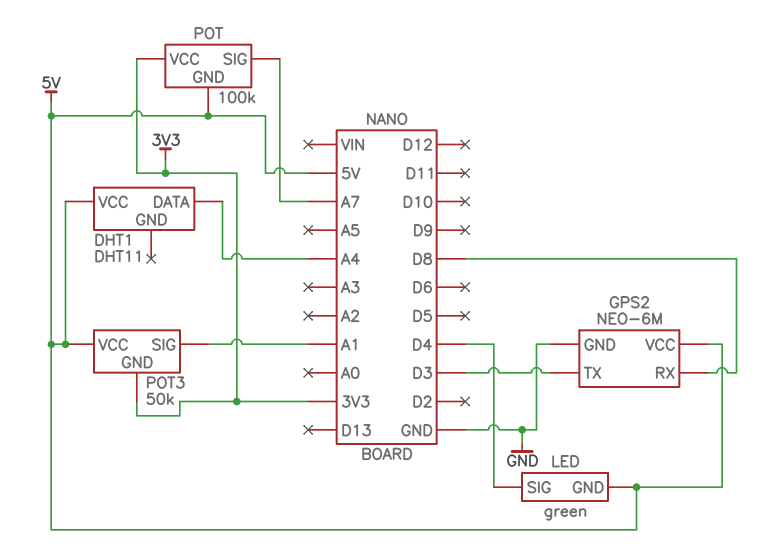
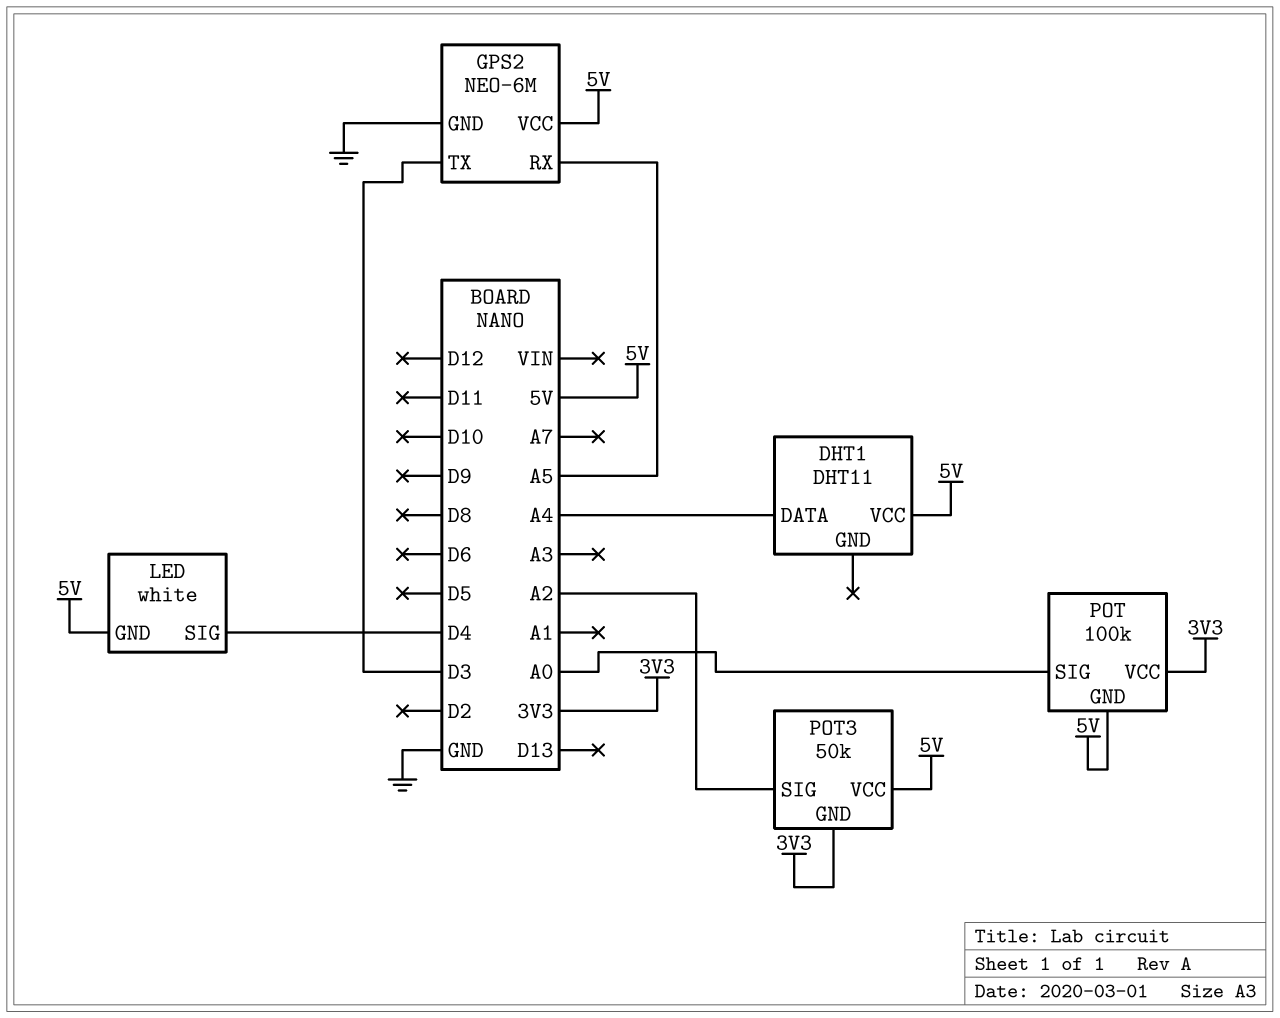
GPS2 pin RX: D8 -> A5
LED: green -> white
POT pin SIG: A7 -> A0
POT3 pin SIG: A1 -> A2

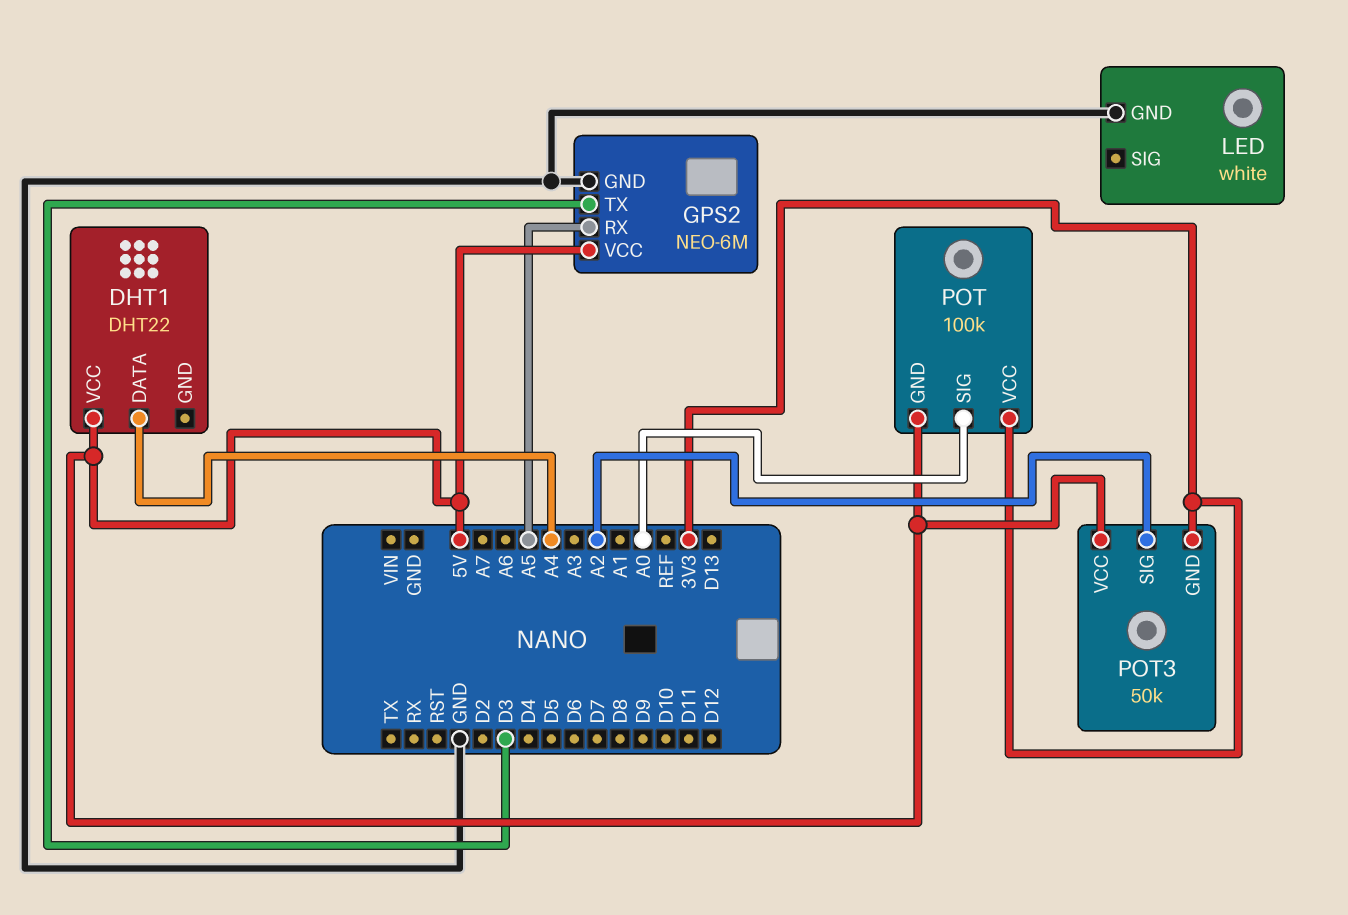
DHT1: DHT11 -> DHT22
LED pin GND: 5V -> GND
LED pin SIG: D4 -> none

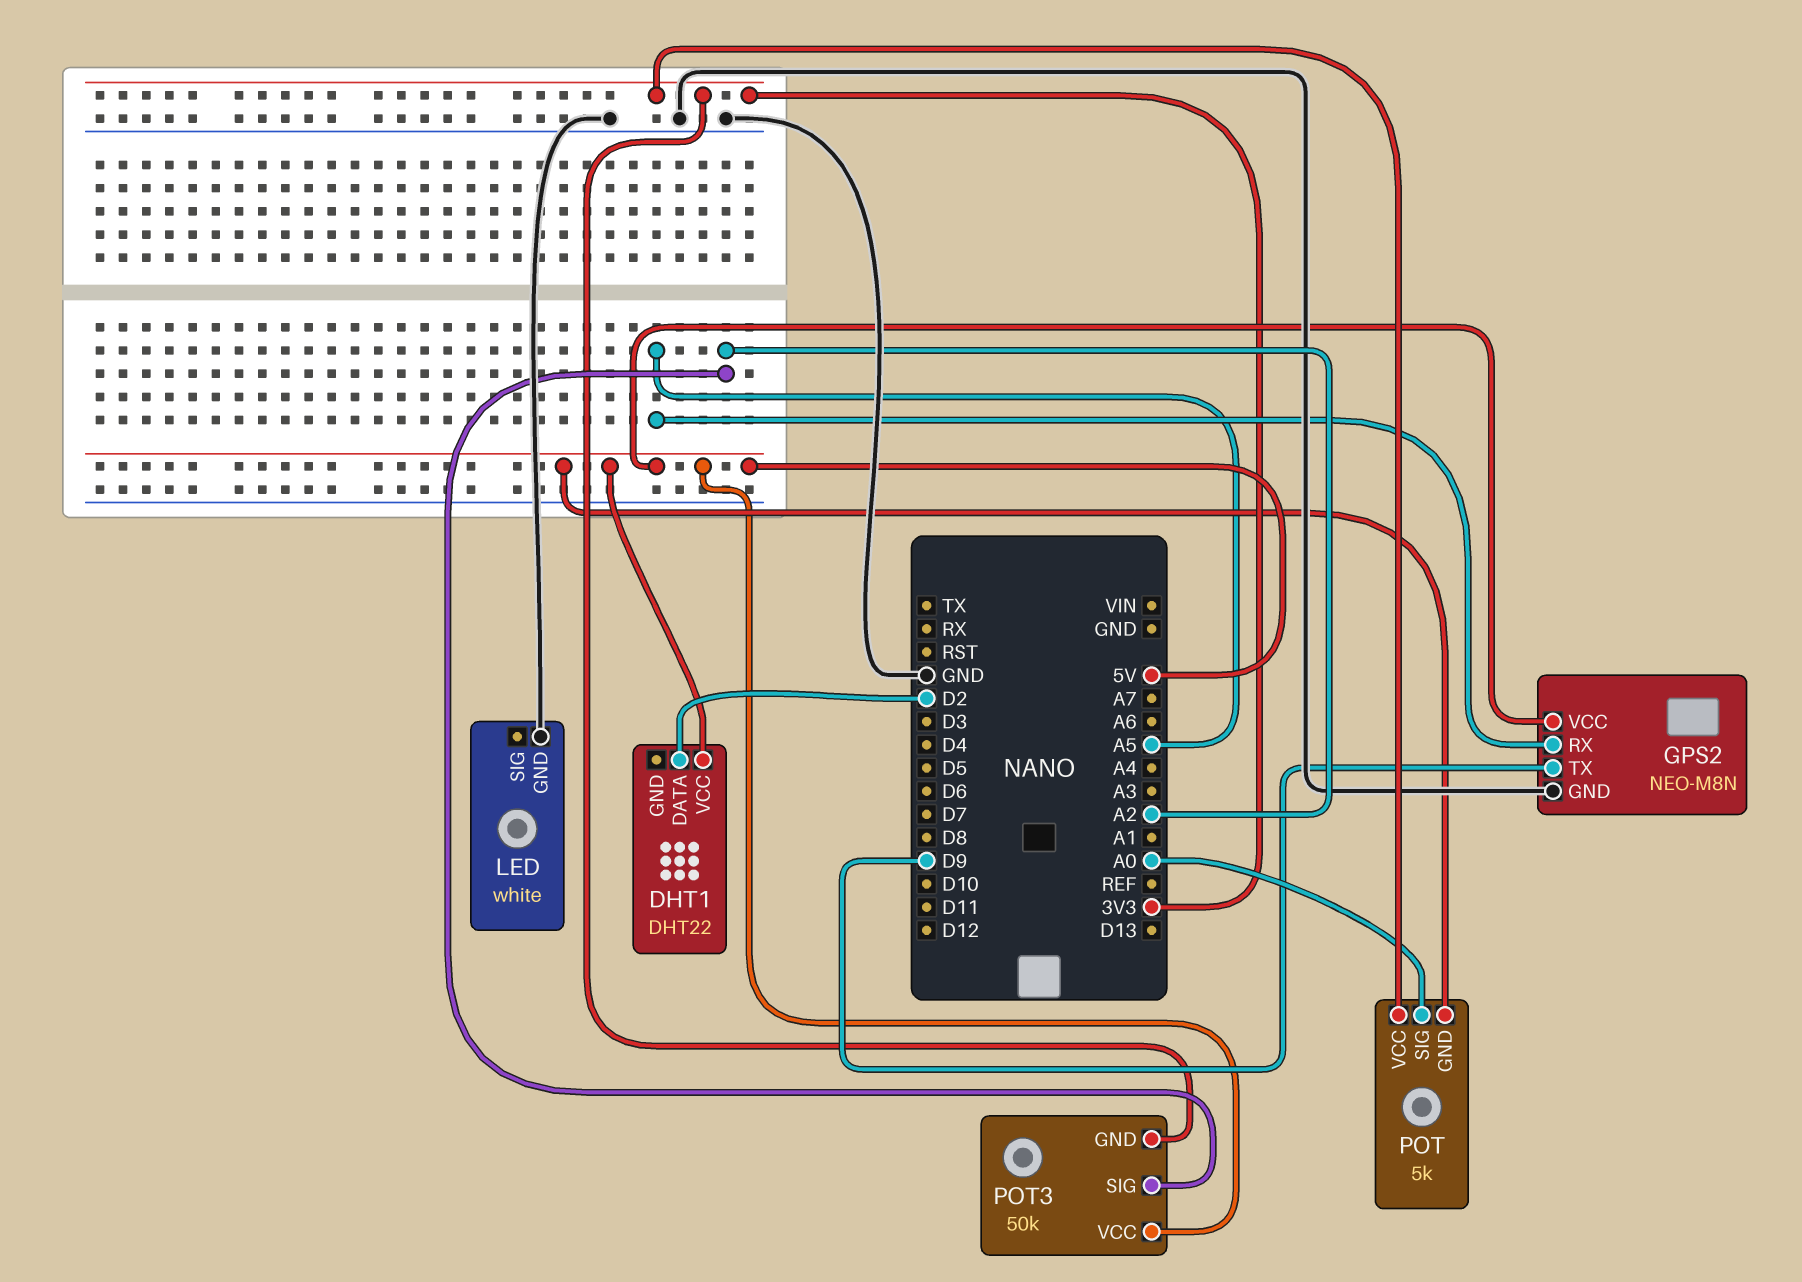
DHT1 pin DATA: A4 -> D2
GPS2: NEO-6M -> NEO-M8N
GPS2 pin TX: D3 -> D9
POT: 100k -> 5k

